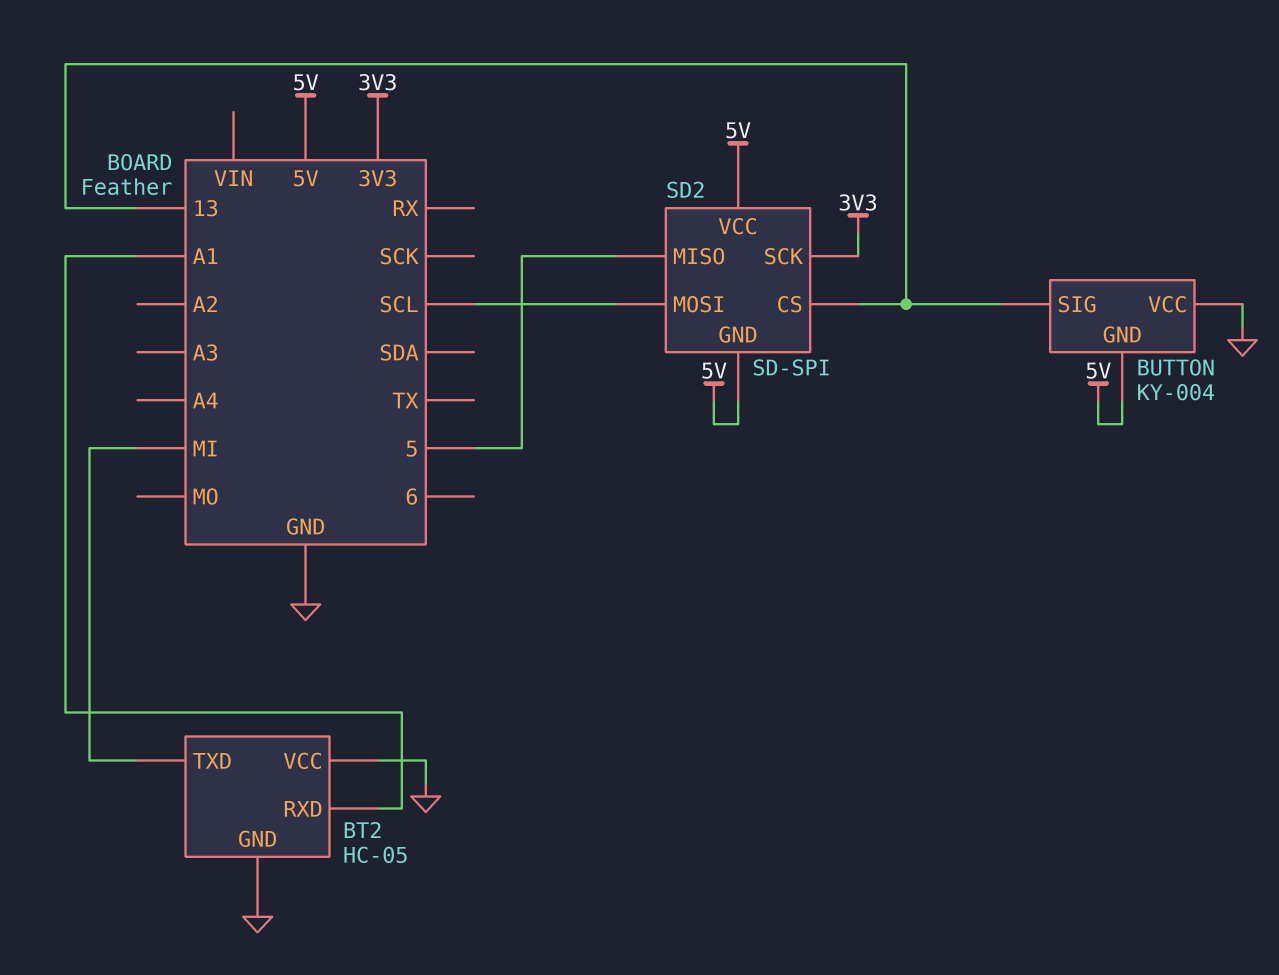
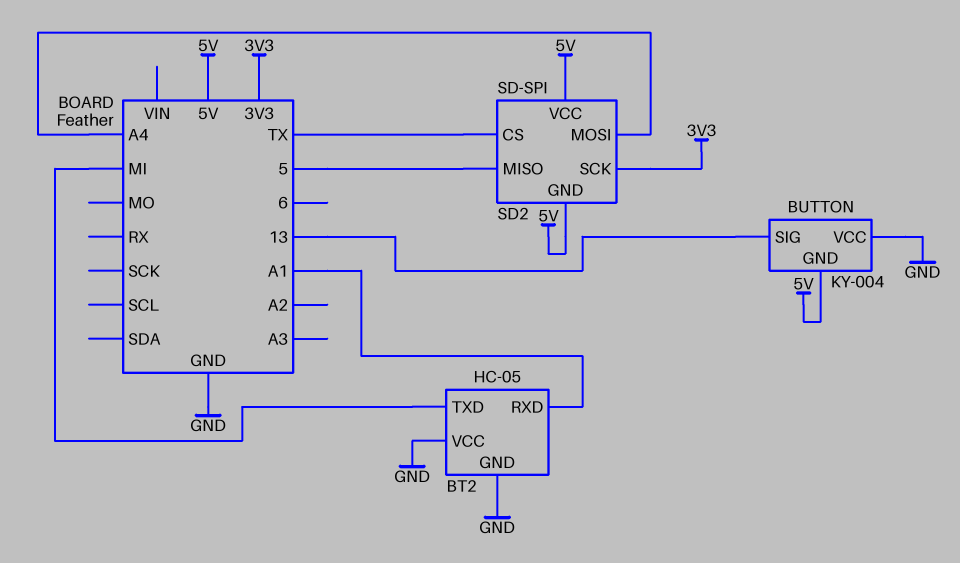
SD2 pin CS: 13 -> TX
SD2 pin MOSI: SCL -> A4

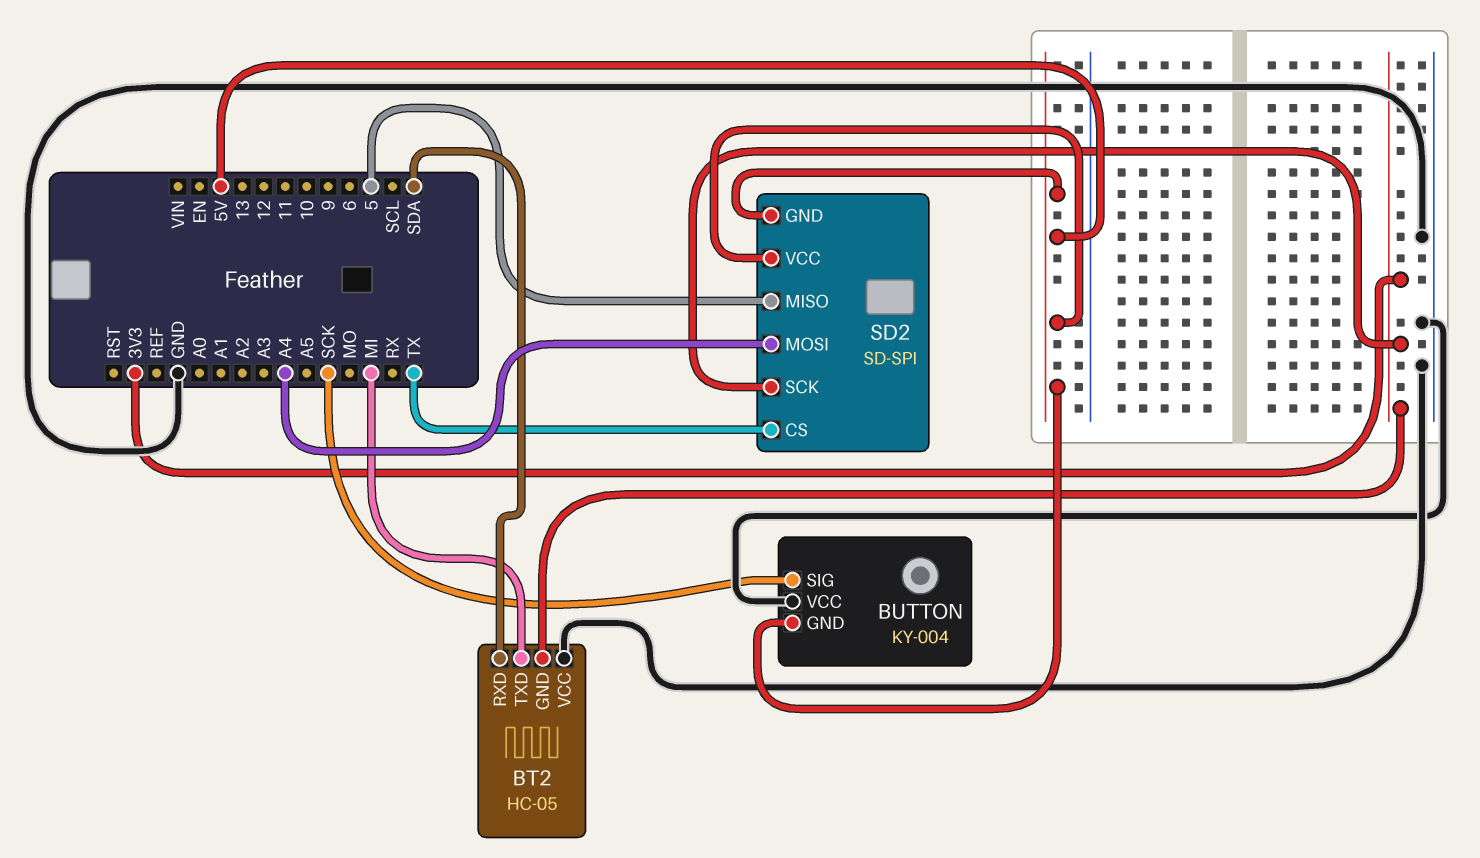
BT2 pin GND: GND -> 3V3
BT2 pin RXD: A1 -> SDA
BUTTON pin SIG: 13 -> SCK

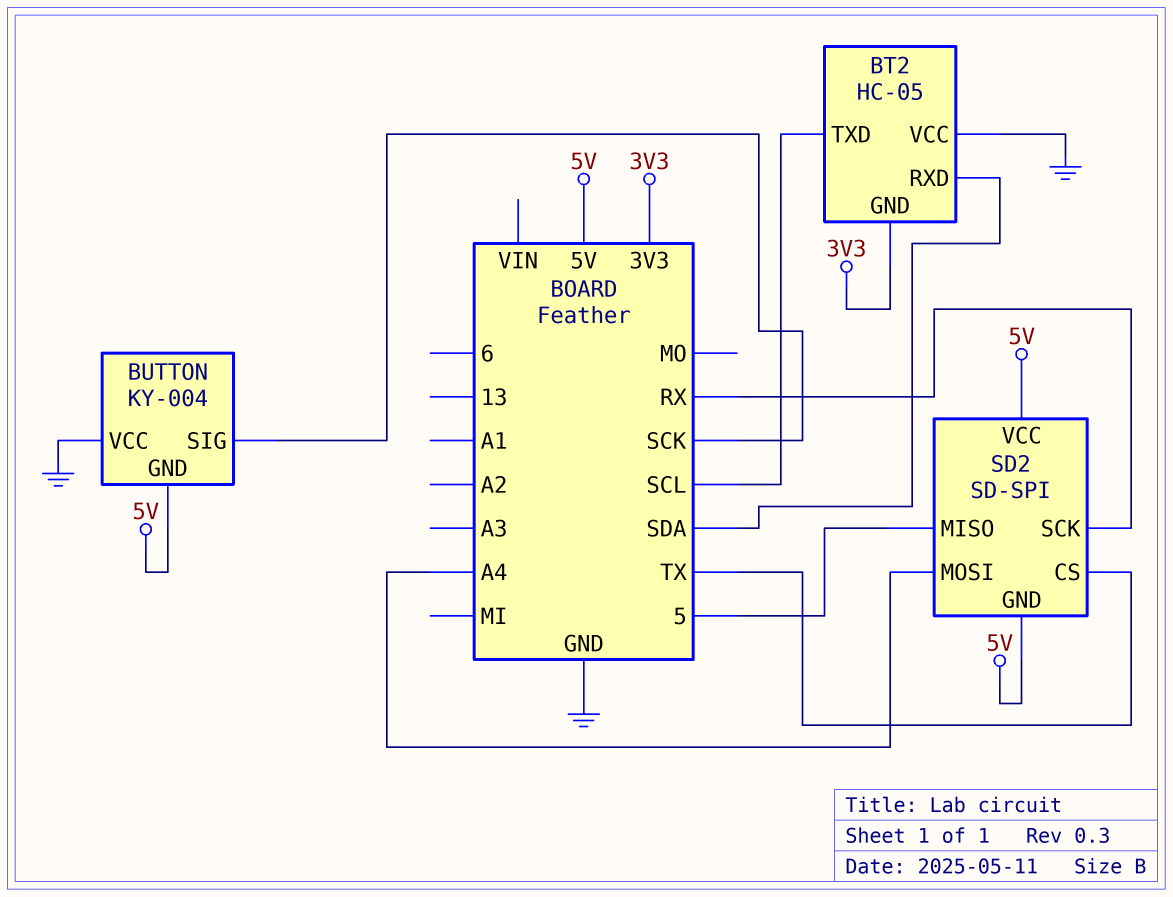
BT2 pin TXD: MI -> SCL
SD2 pin SCK: 3V3 -> RX

